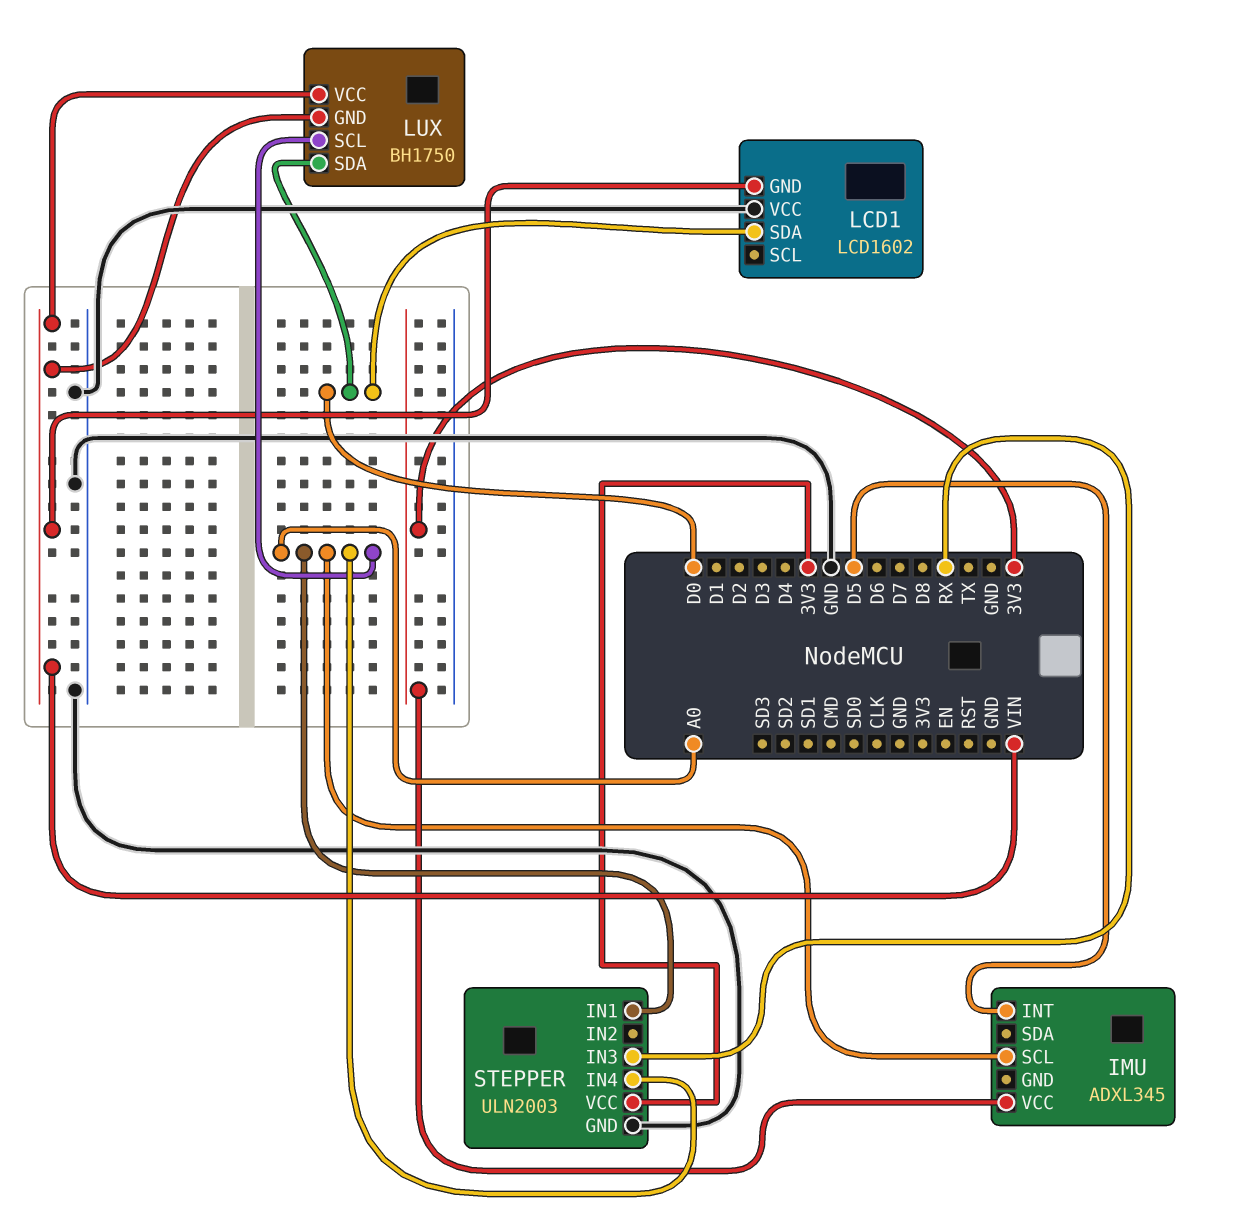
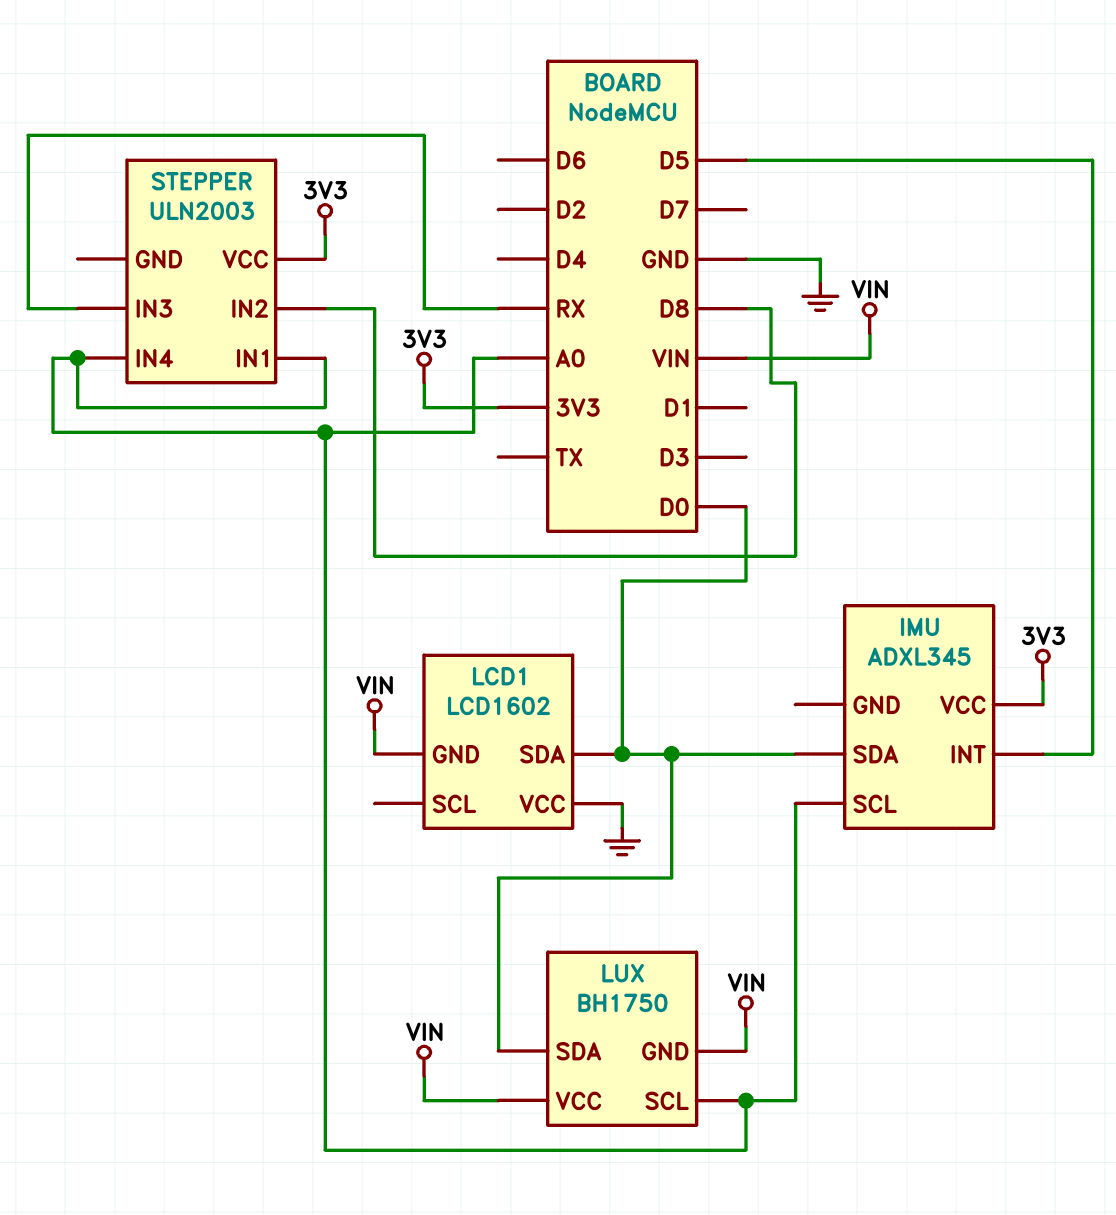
IMU pin SDA: none -> D0
STEPPER pin GND: GND -> none
STEPPER pin IN2: none -> D8

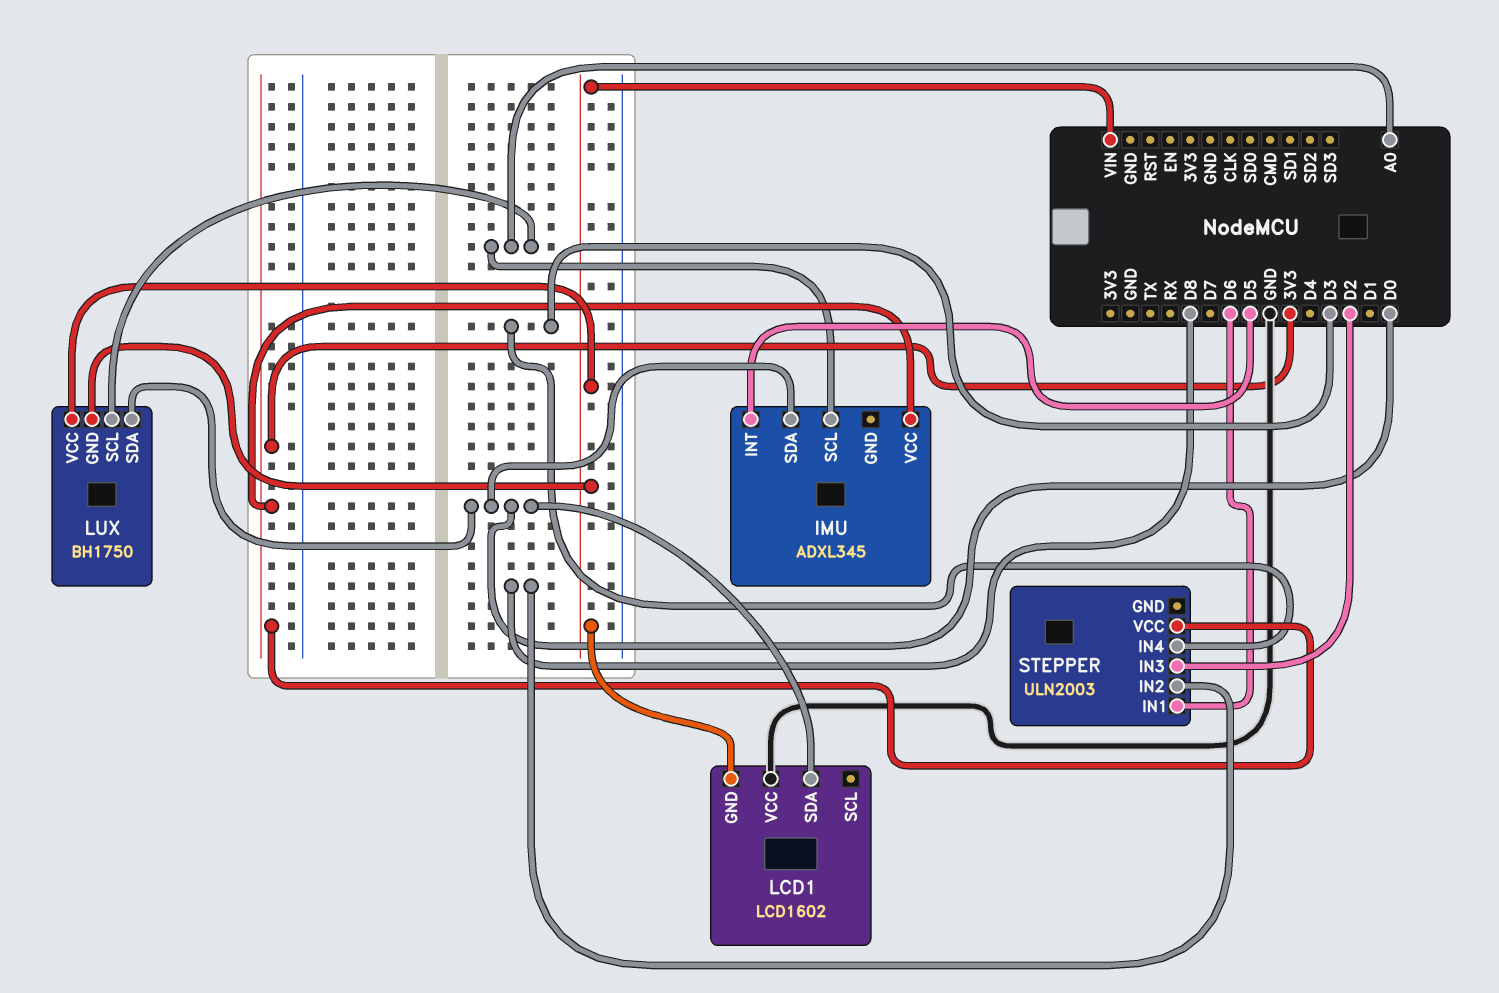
STEPPER pin IN1: A0 -> D6
STEPPER pin IN3: RX -> D2
STEPPER pin IN4: A0 -> D3

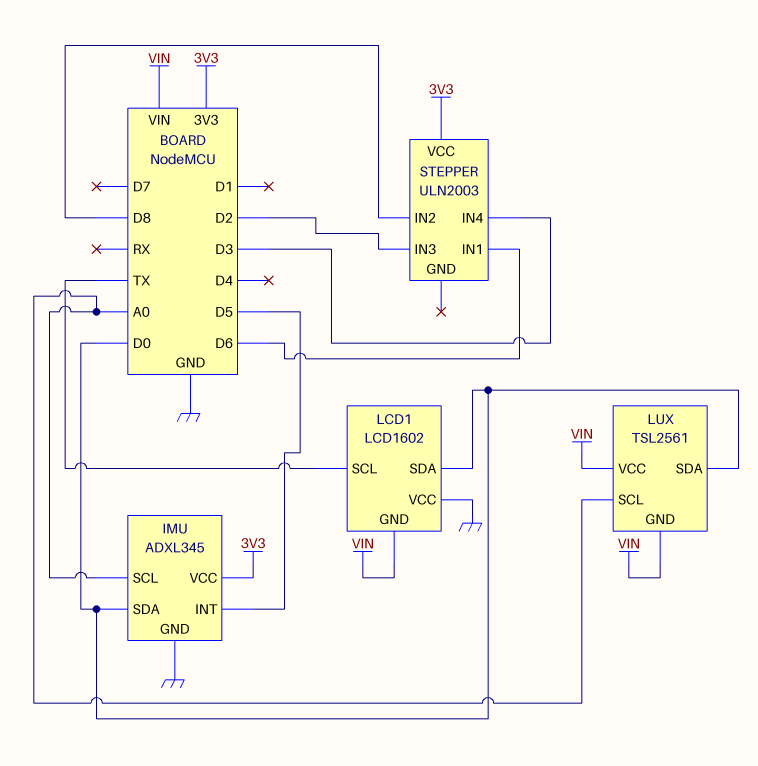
IMU pin GND: none -> GND
LCD1 pin SCL: none -> TX
LUX: BH1750 -> TSL2561

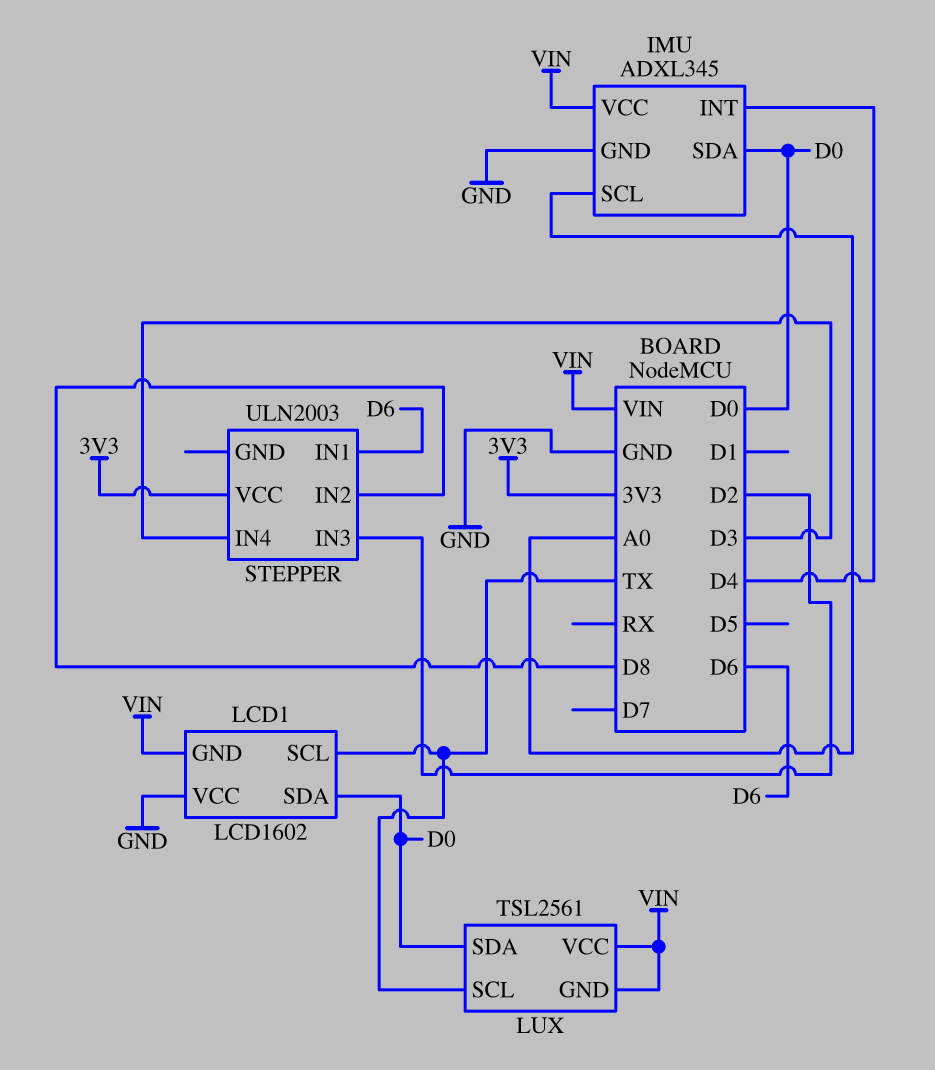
IMU pin INT: D5 -> D4
IMU pin VCC: 3V3 -> VIN
LUX pin SCL: A0 -> TX

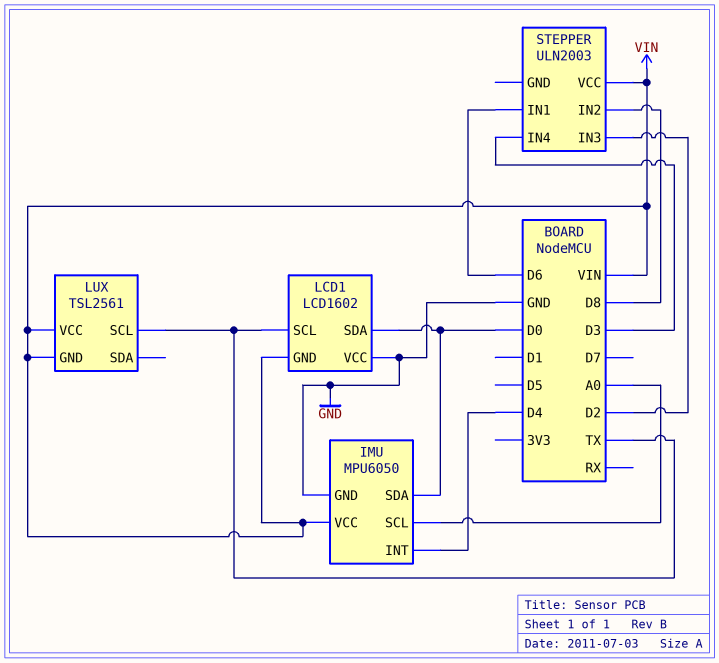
IMU: ADXL345 -> MPU6050
LUX pin SDA: D0 -> none
STEPPER pin VCC: 3V3 -> VIN

